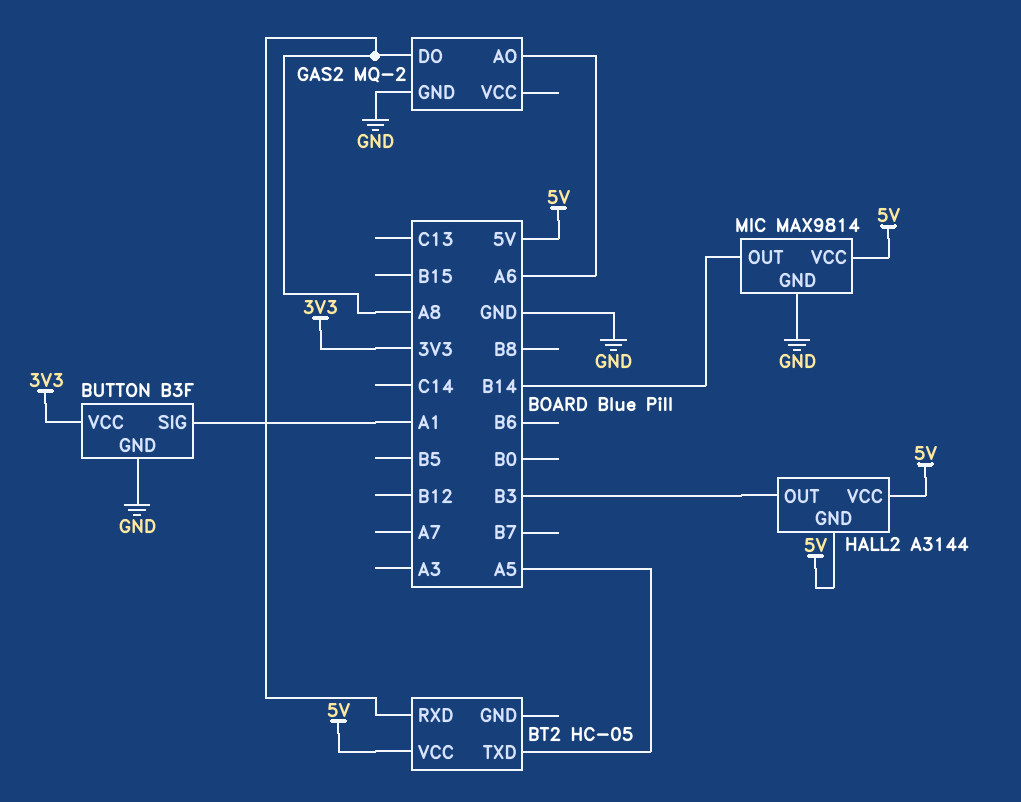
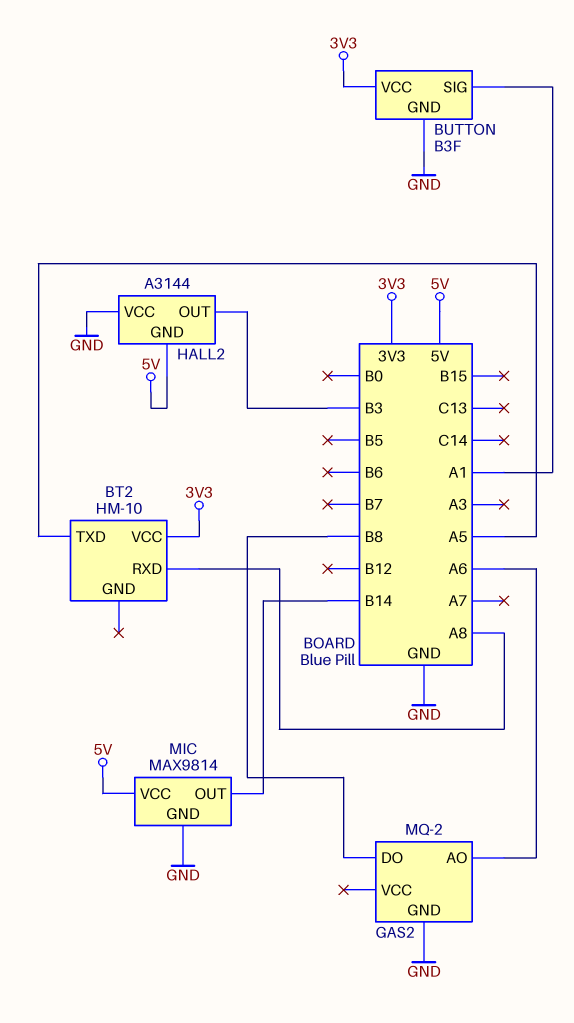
BT2: HC-05 -> HM-10
BT2 pin VCC: 5V -> 3V3
GAS2 pin DO: A8 -> B8
HALL2 pin VCC: 5V -> GND

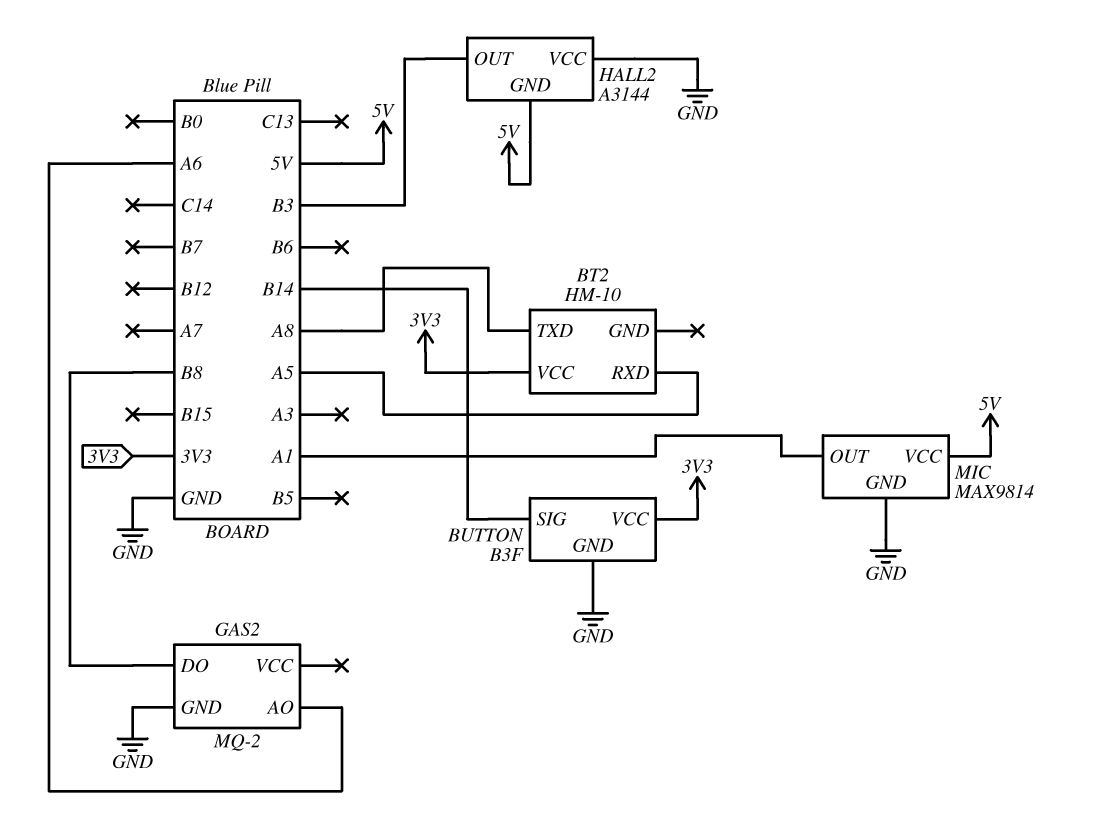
BT2 pin RXD: A8 -> A5
BT2 pin TXD: A5 -> A8
BUTTON pin SIG: A1 -> B14
MIC pin OUT: B14 -> A1

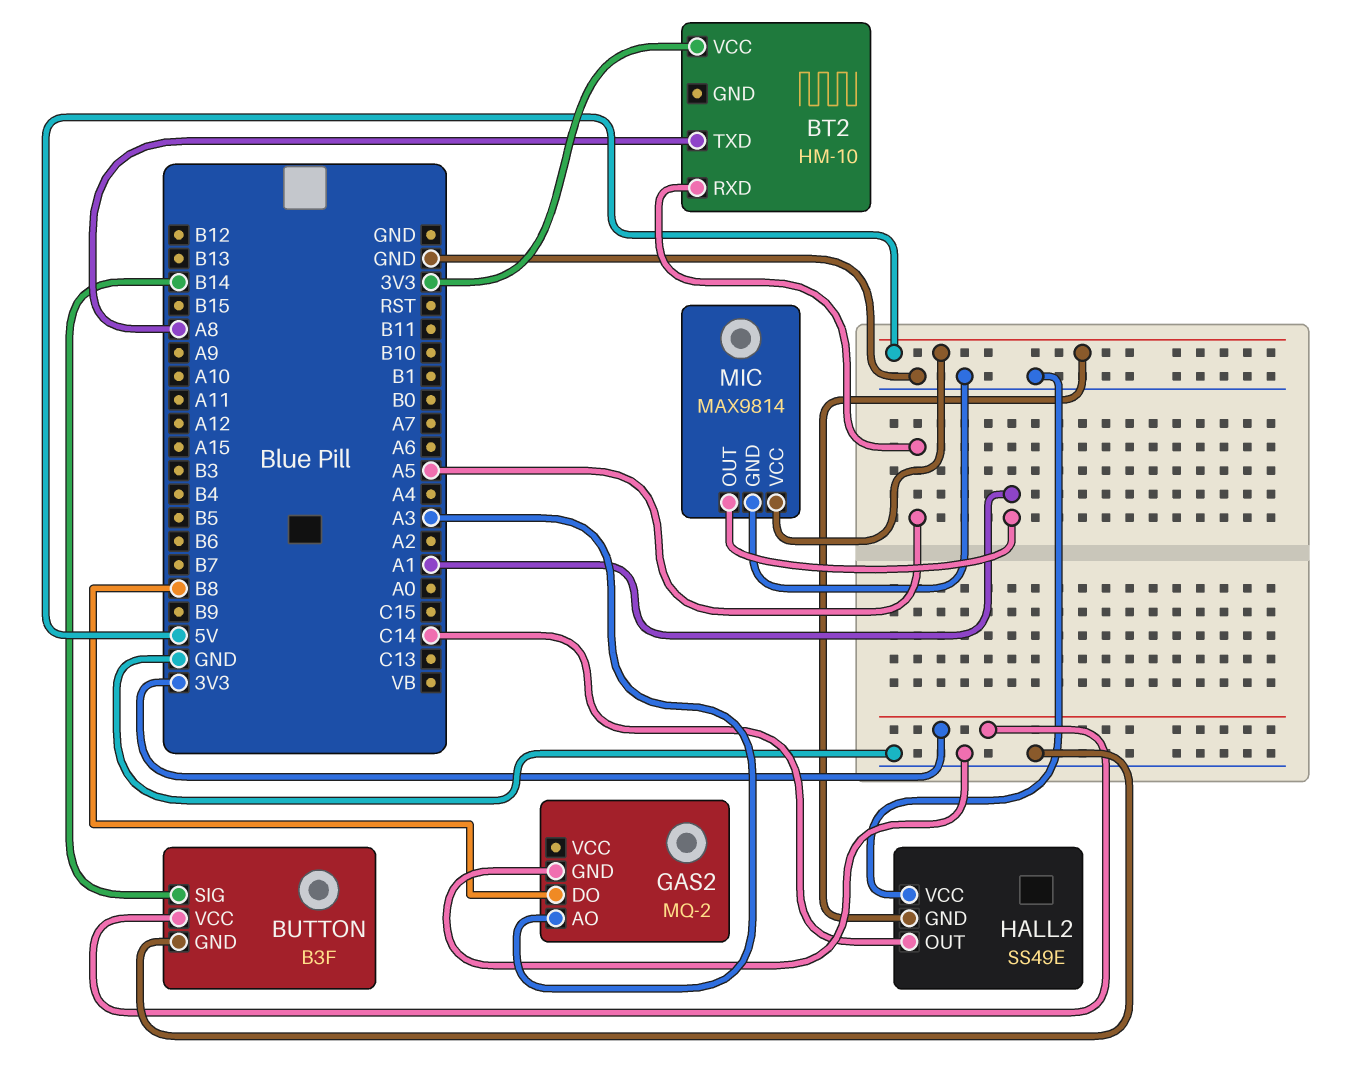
GAS2 pin AO: A6 -> A3
HALL2: A3144 -> SS49E
HALL2 pin OUT: B3 -> C14

